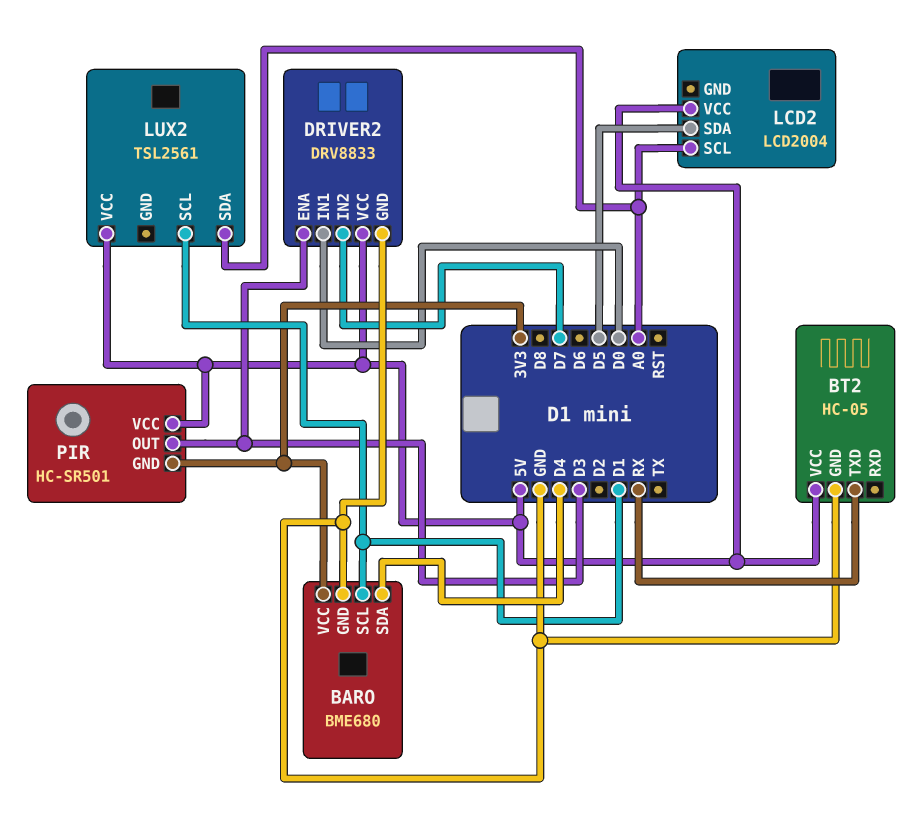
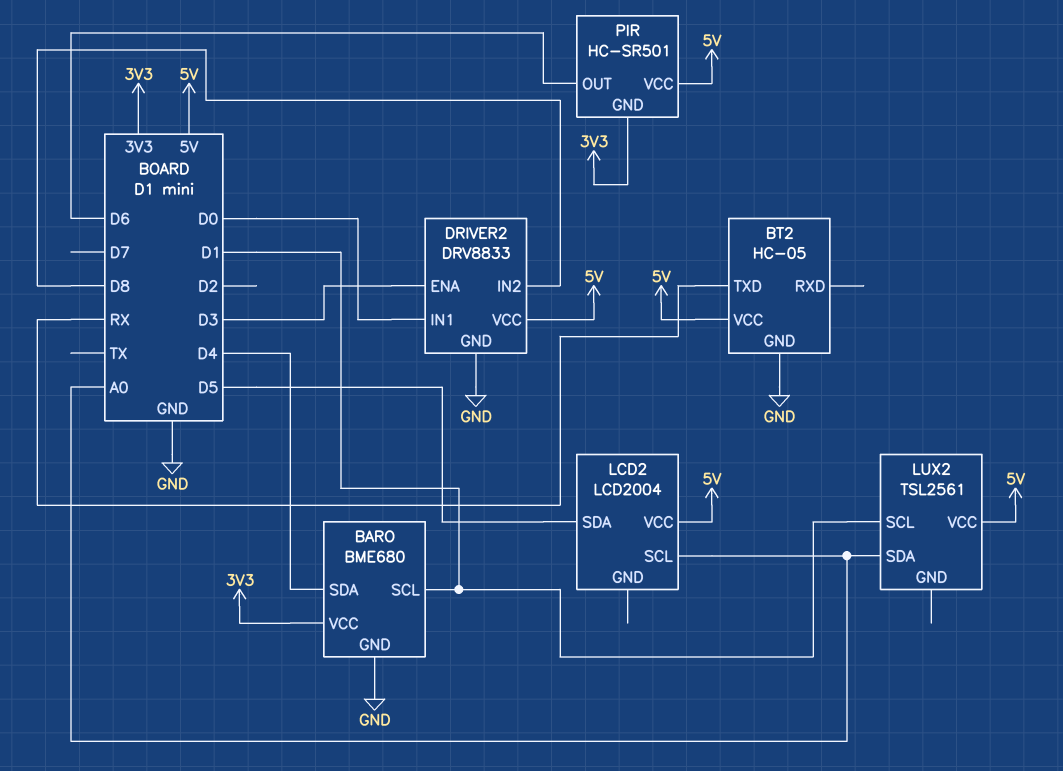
DRIVER2 pin IN2: D7 -> D8
PIR pin OUT: D3 -> D6

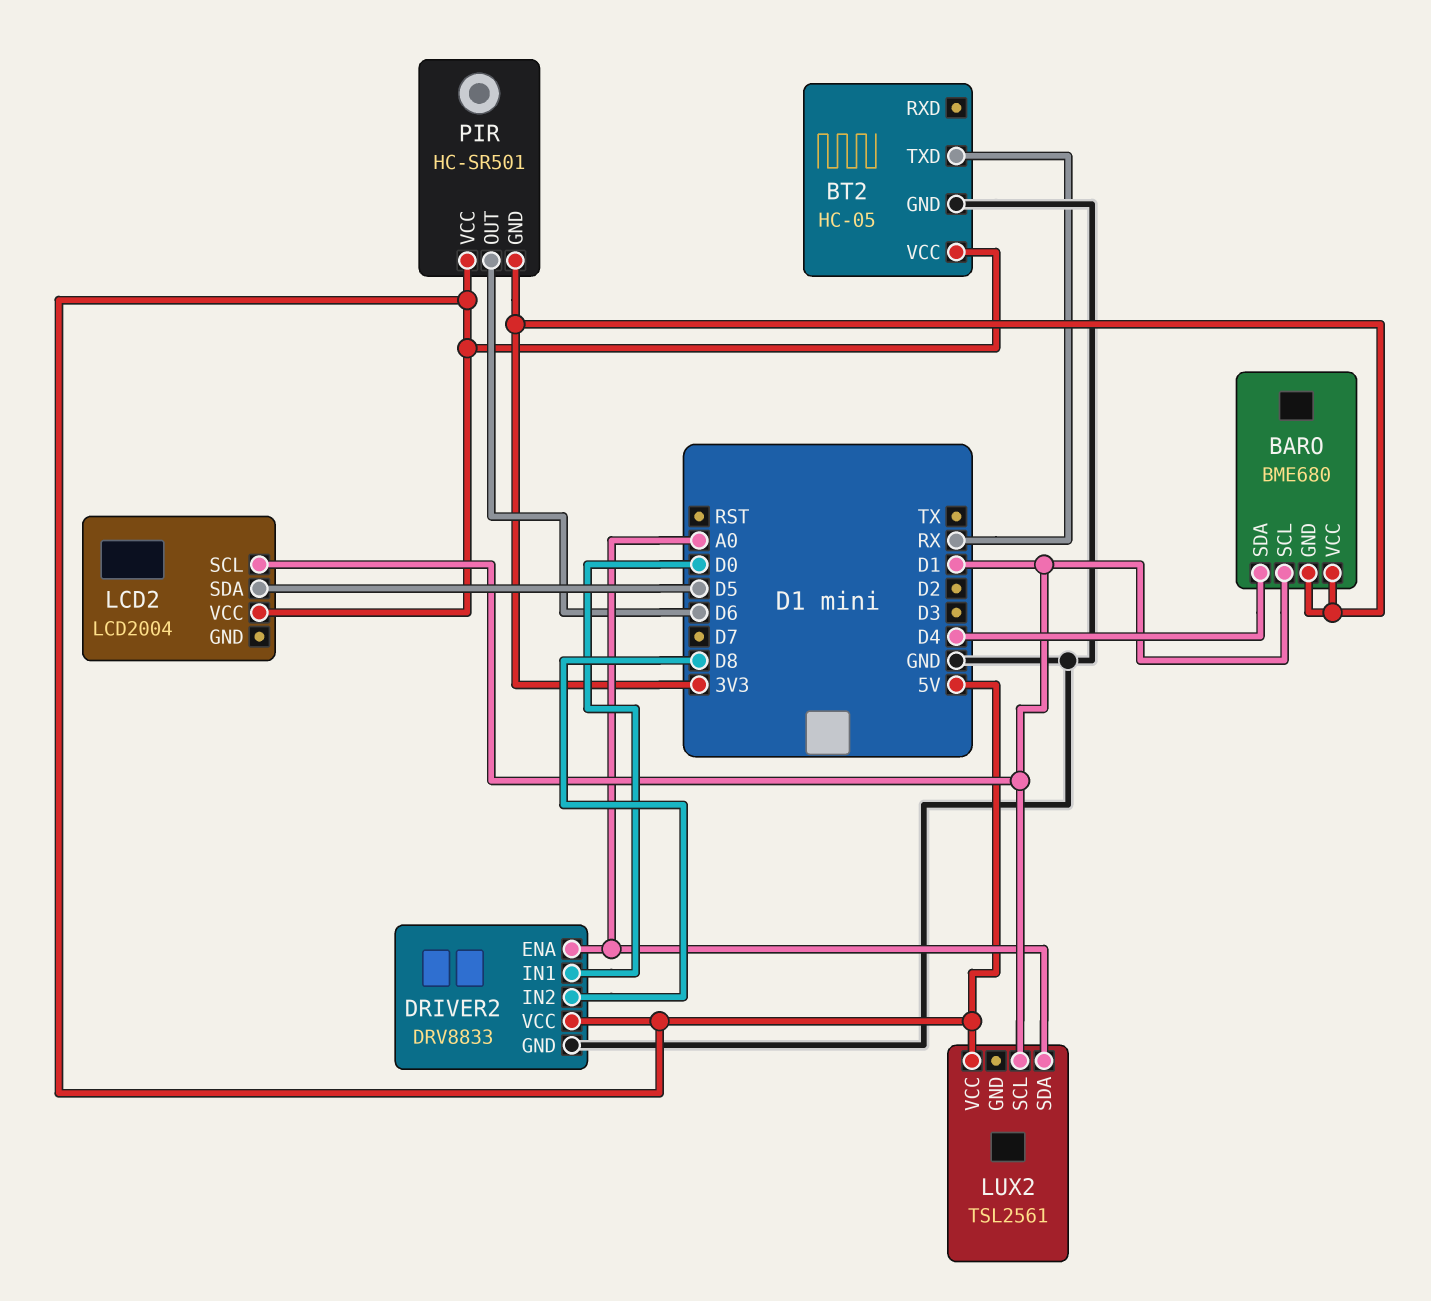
BARO pin GND: GND -> 3V3
DRIVER2 pin ENA: D3 -> A0
LCD2 pin SCL: A0 -> D1

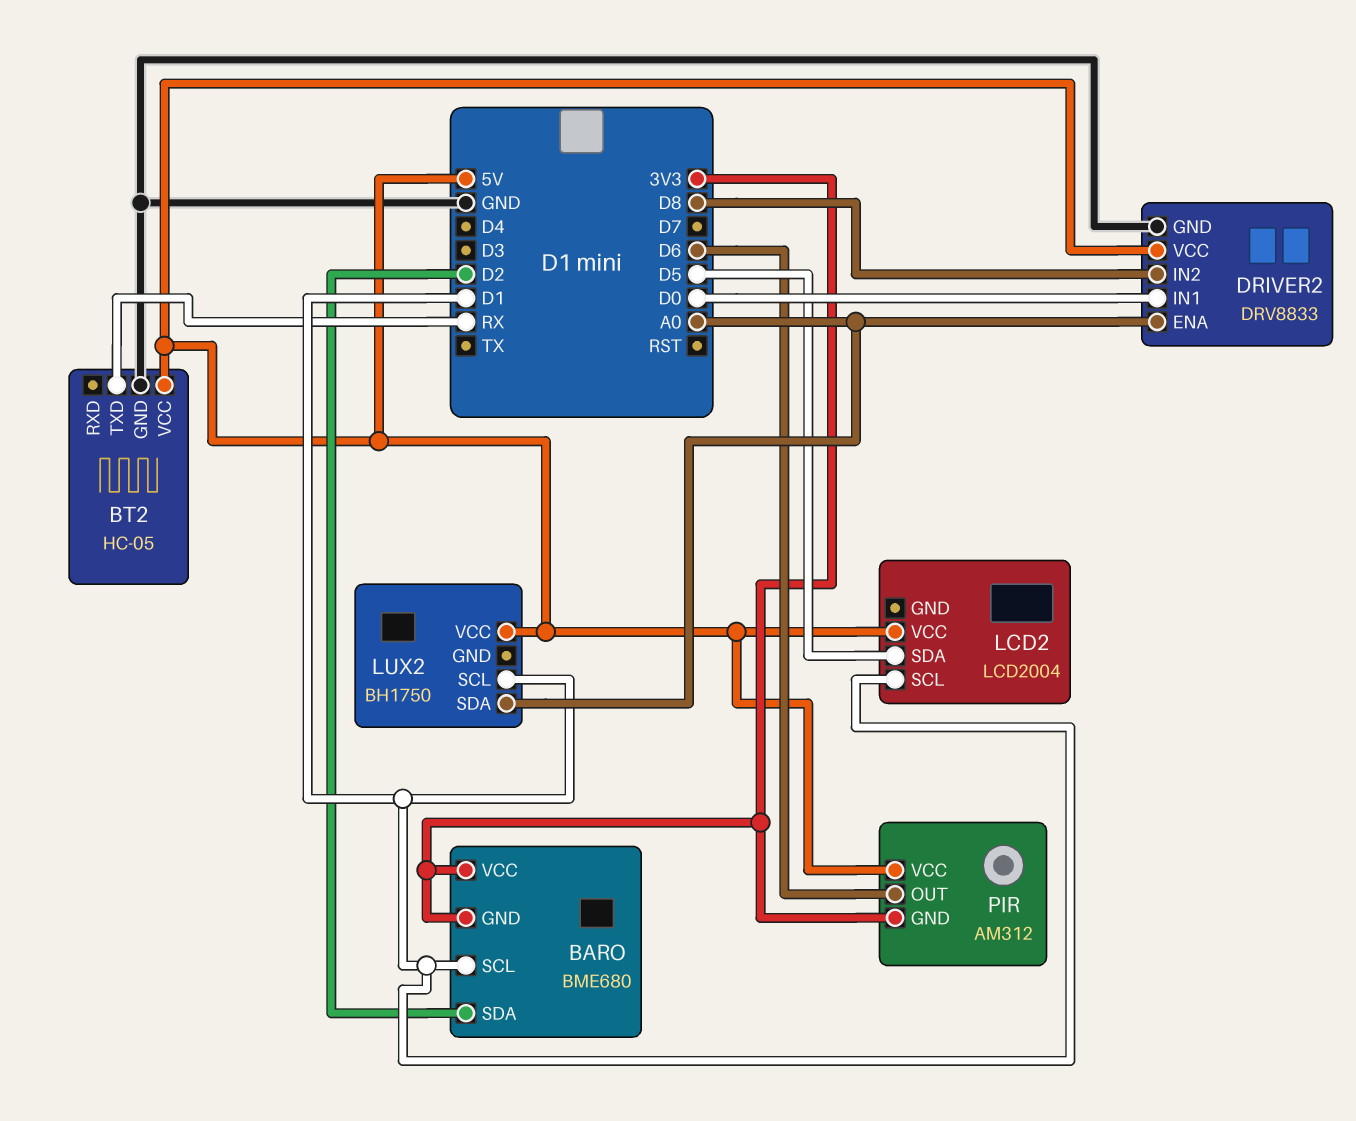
BARO pin SDA: D4 -> D2
LUX2: TSL2561 -> BH1750
PIR: HC-SR501 -> AM312

